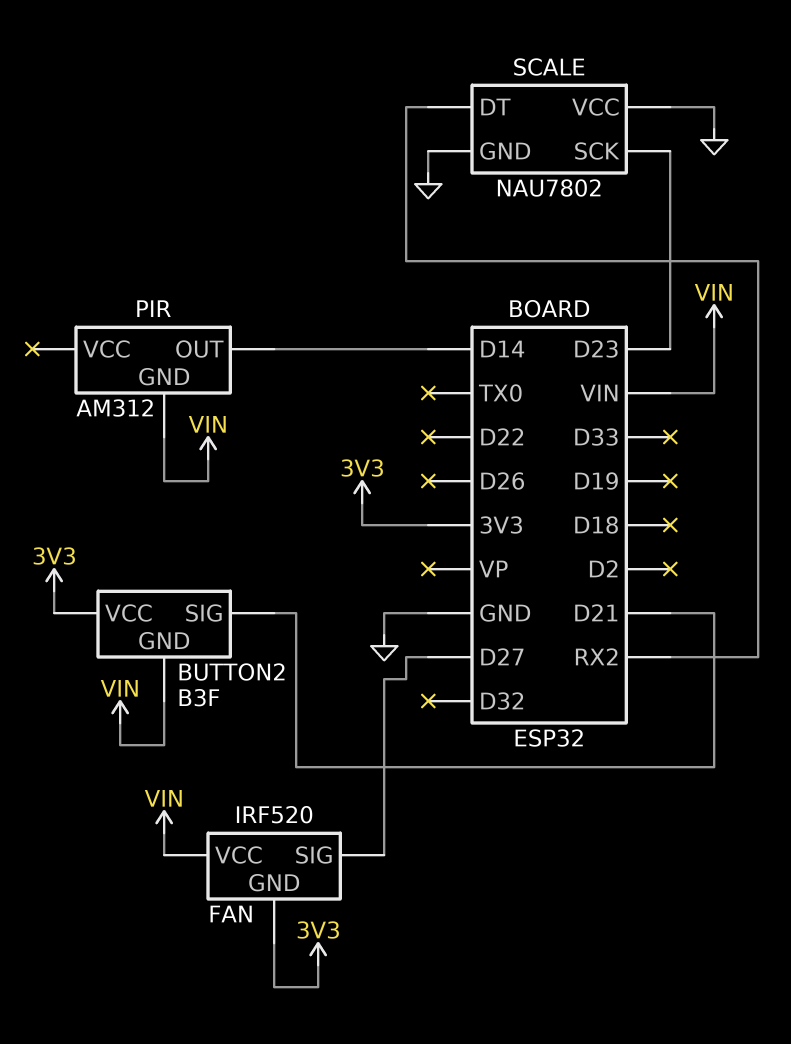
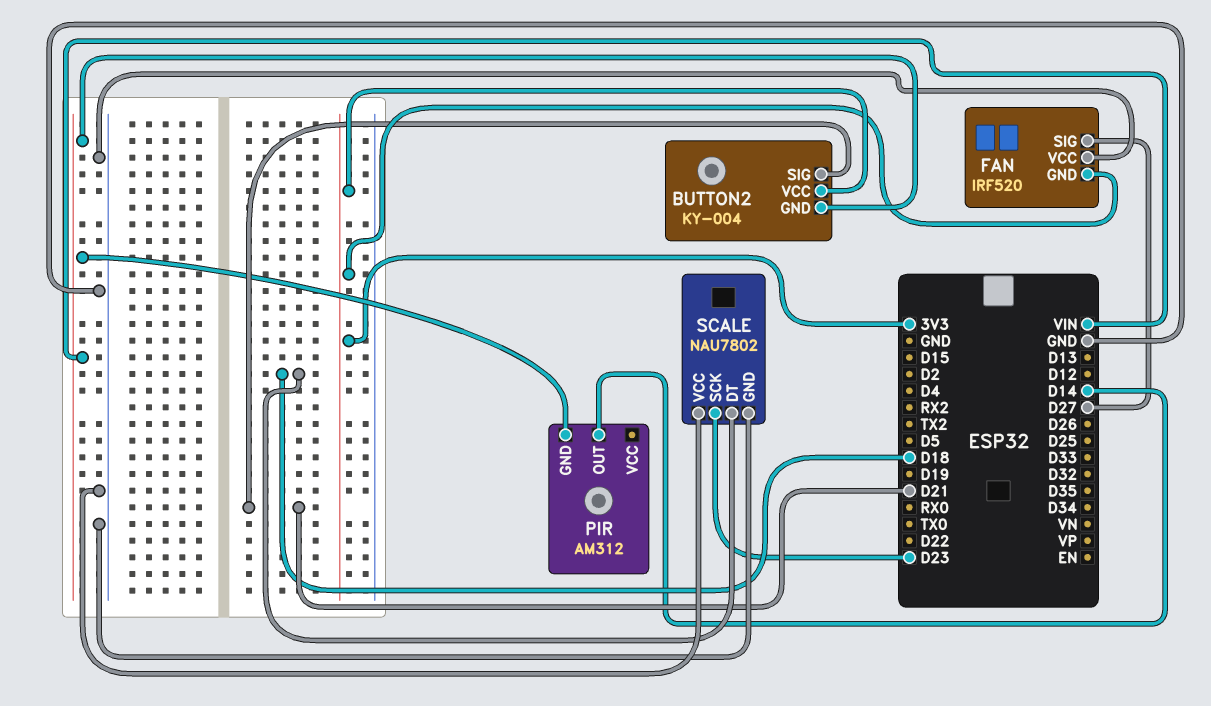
BUTTON2: B3F -> KY-004
FAN pin VCC: VIN -> GND
SCALE pin DT: RX2 -> D18

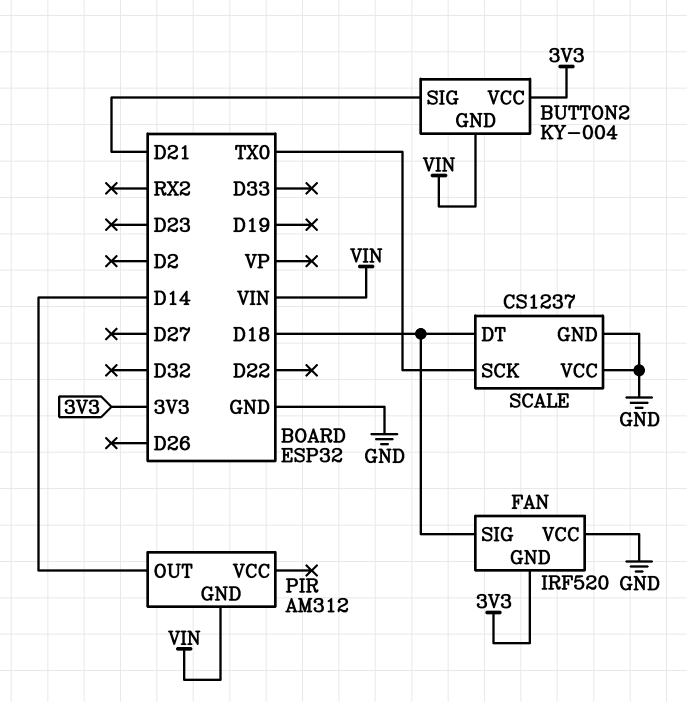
FAN pin SIG: D27 -> D18
SCALE: NAU7802 -> CS1237
SCALE pin SCK: D23 -> TX0

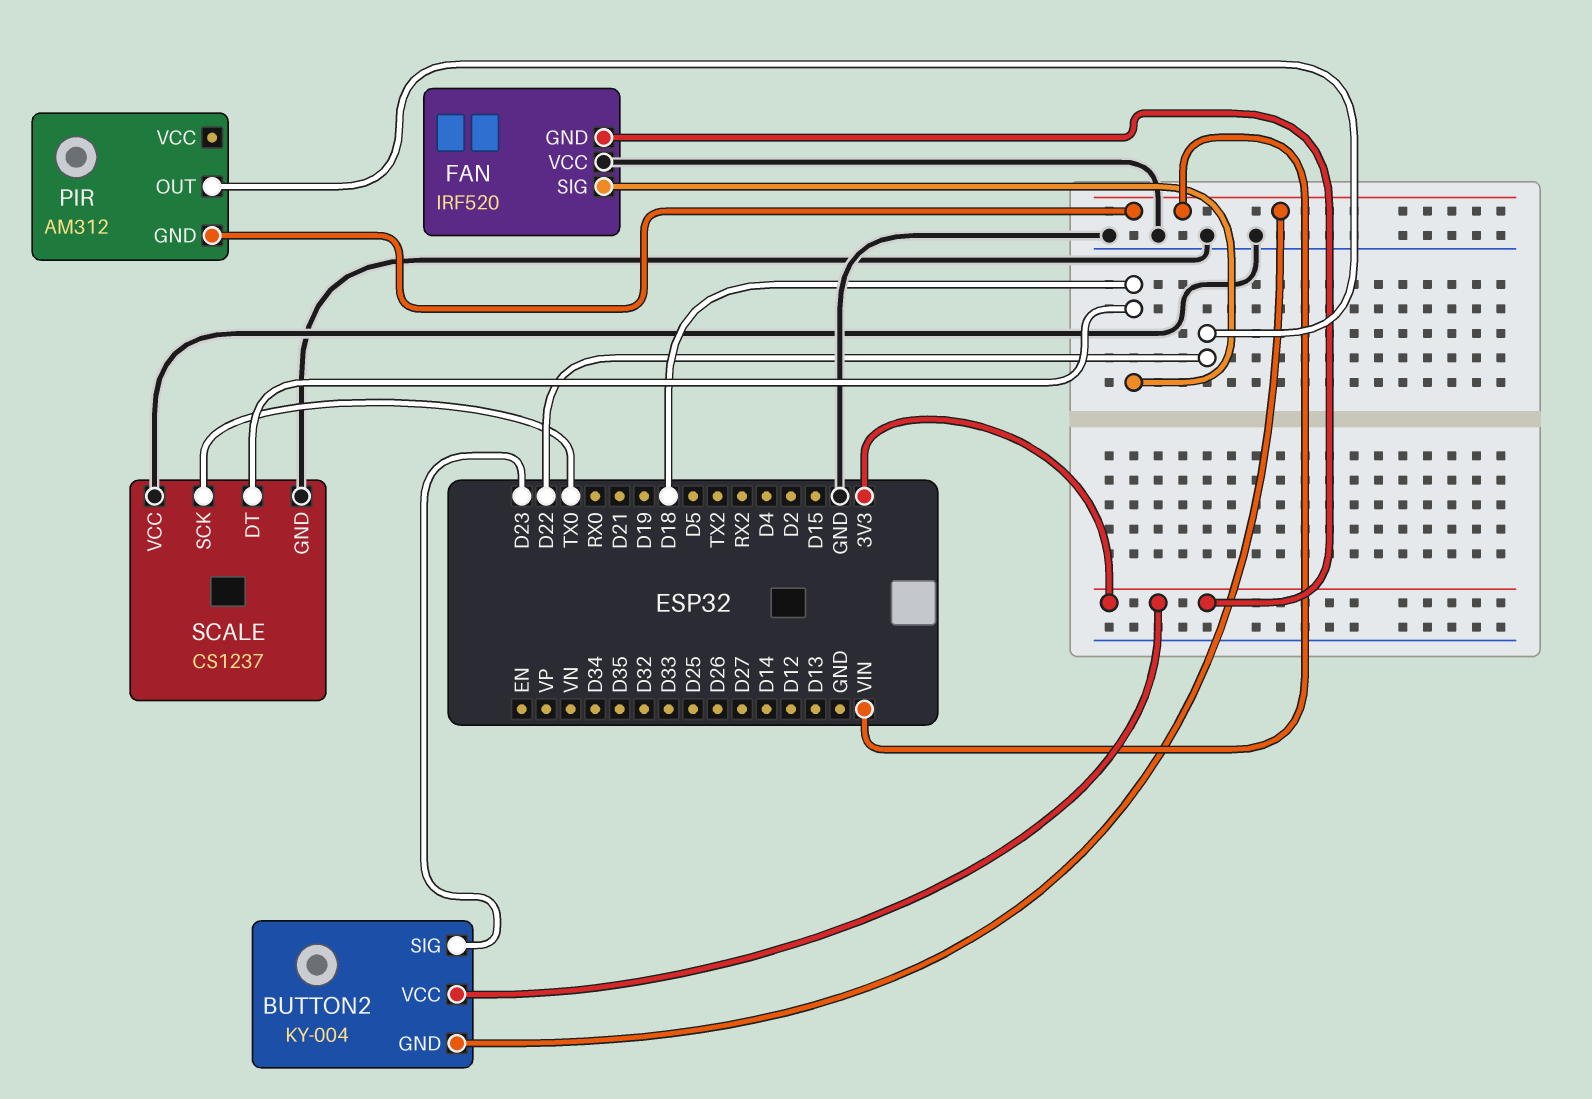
BUTTON2 pin SIG: D21 -> D23
PIR pin OUT: D14 -> D22

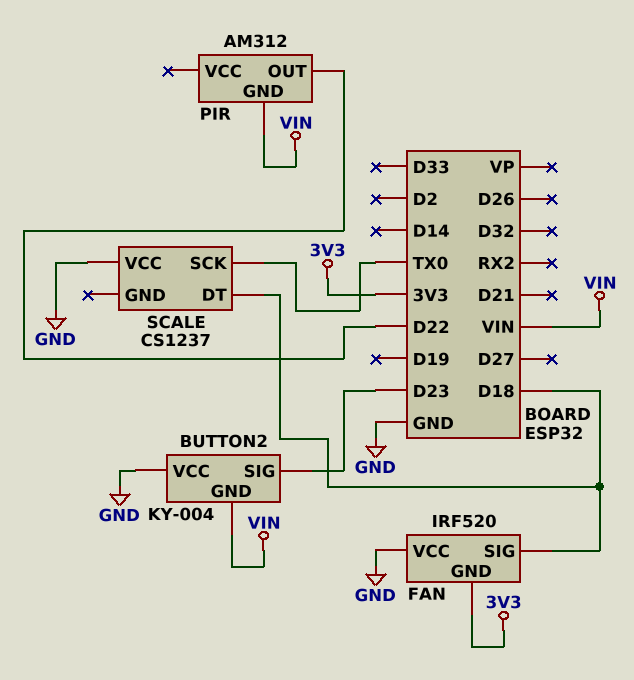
BUTTON2 pin VCC: 3V3 -> GND
SCALE pin GND: GND -> none

